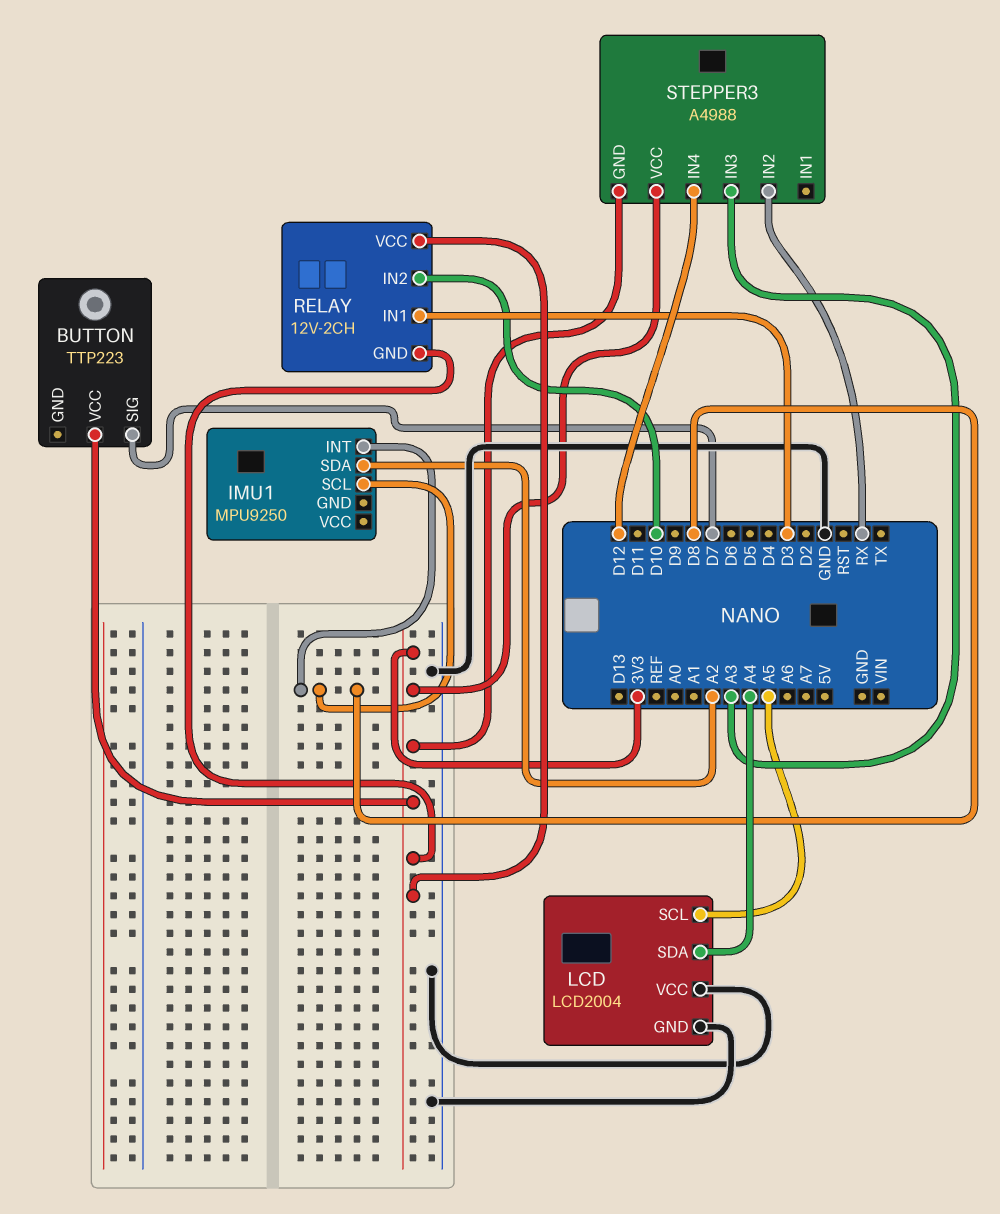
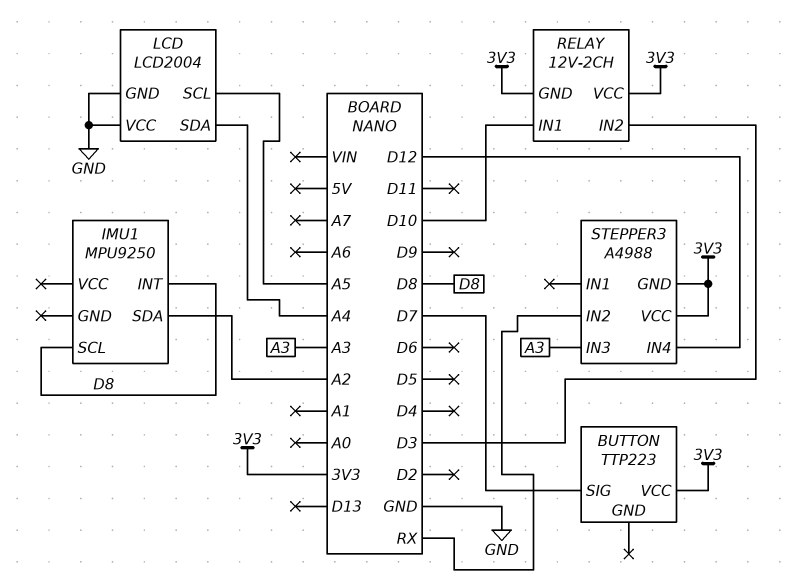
RELAY pin IN1: D3 -> D10
RELAY pin IN2: D10 -> D3

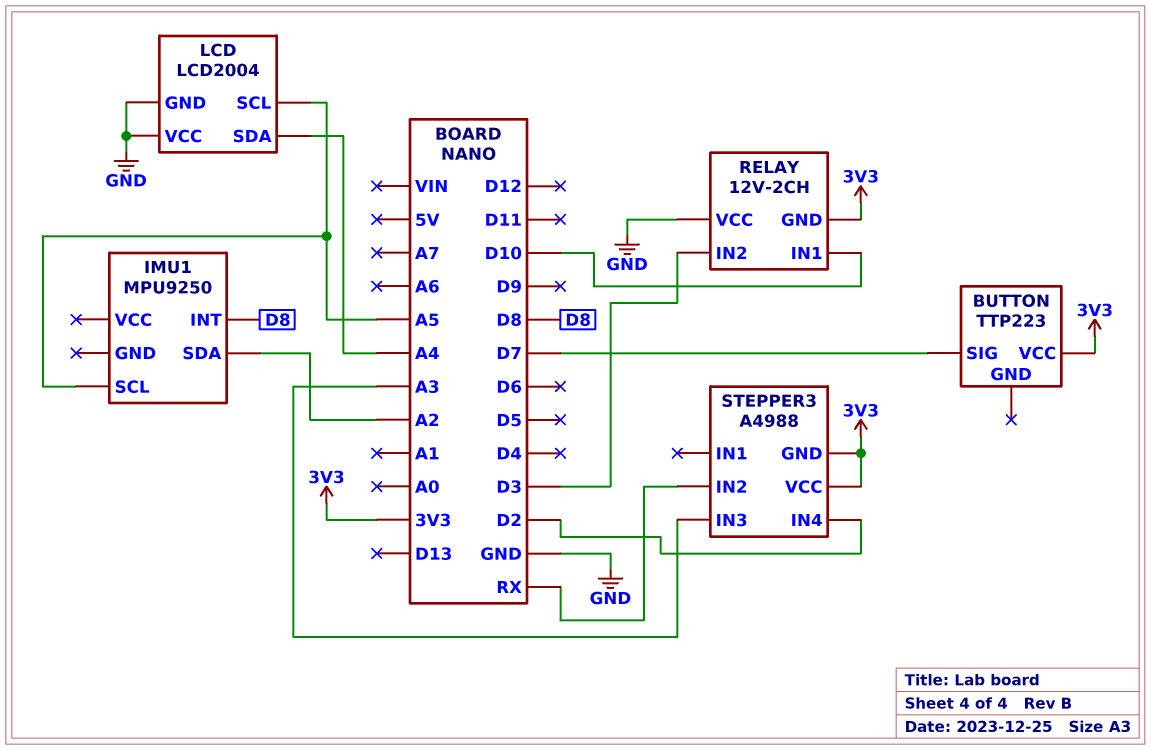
IMU1 pin SCL: D8 -> A5
RELAY pin VCC: 3V3 -> GND
STEPPER3 pin IN4: D12 -> D2

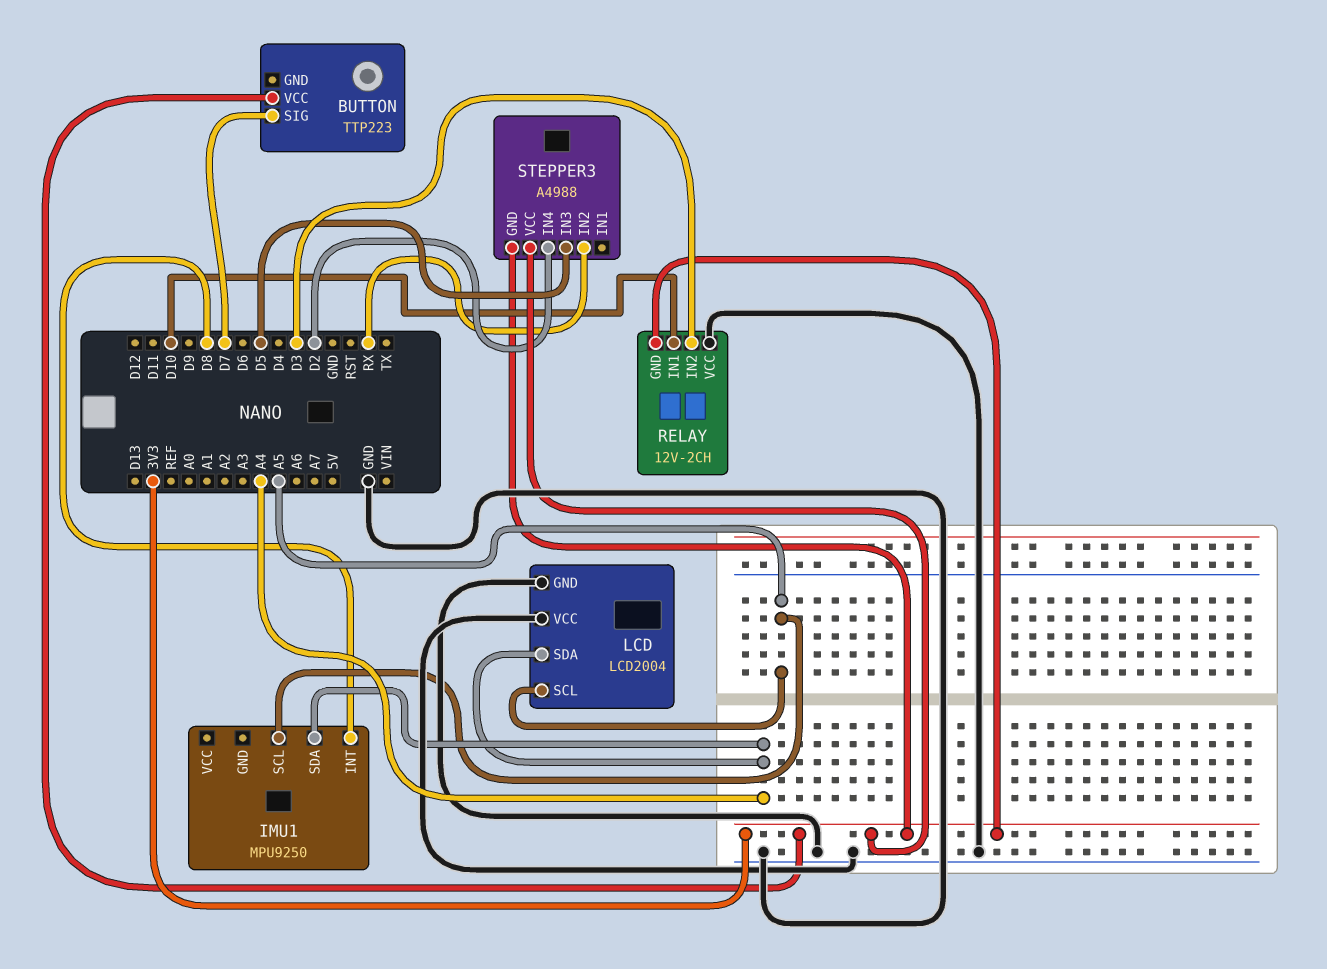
IMU1 pin SDA: A2 -> A4
STEPPER3 pin IN3: A3 -> D5

